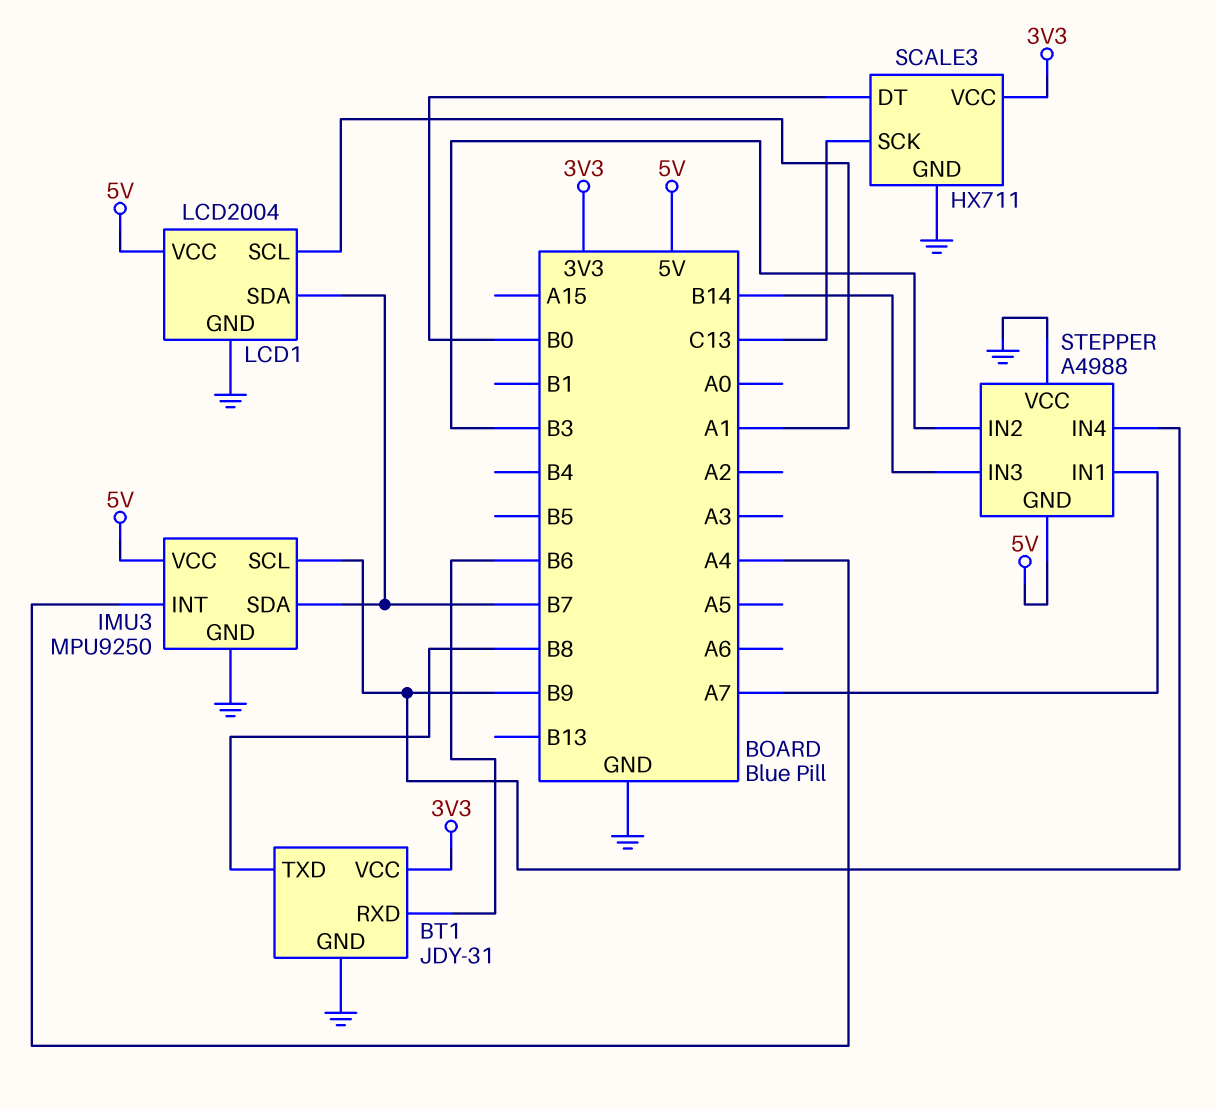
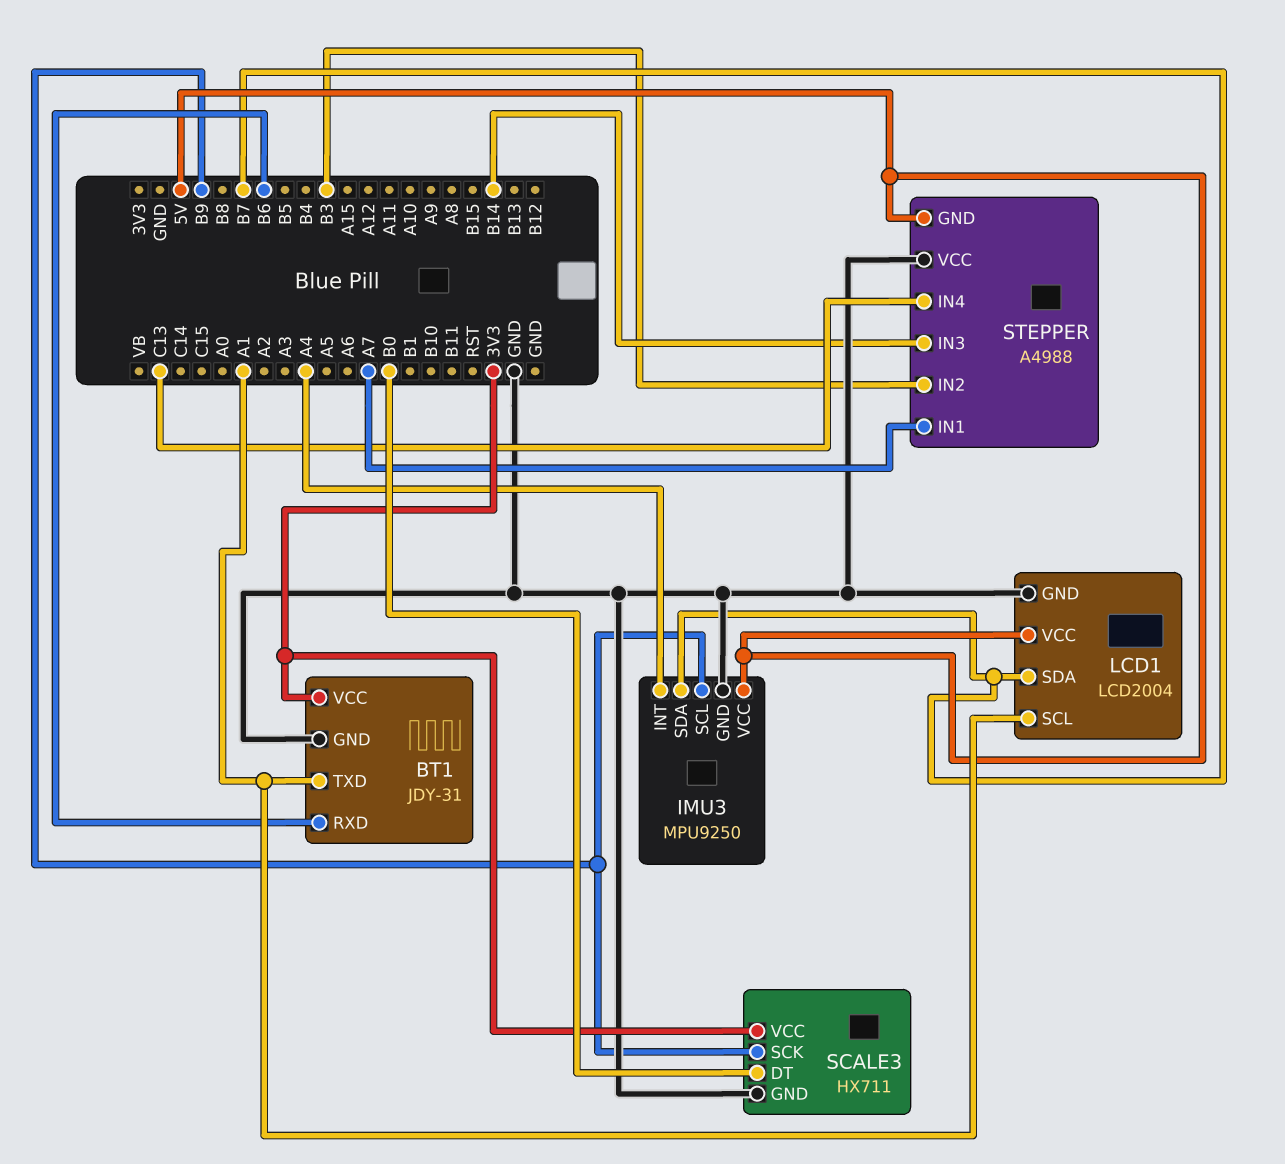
BT1 pin TXD: B8 -> A1
SCALE3 pin SCK: C13 -> B9
STEPPER pin IN4: B9 -> C13

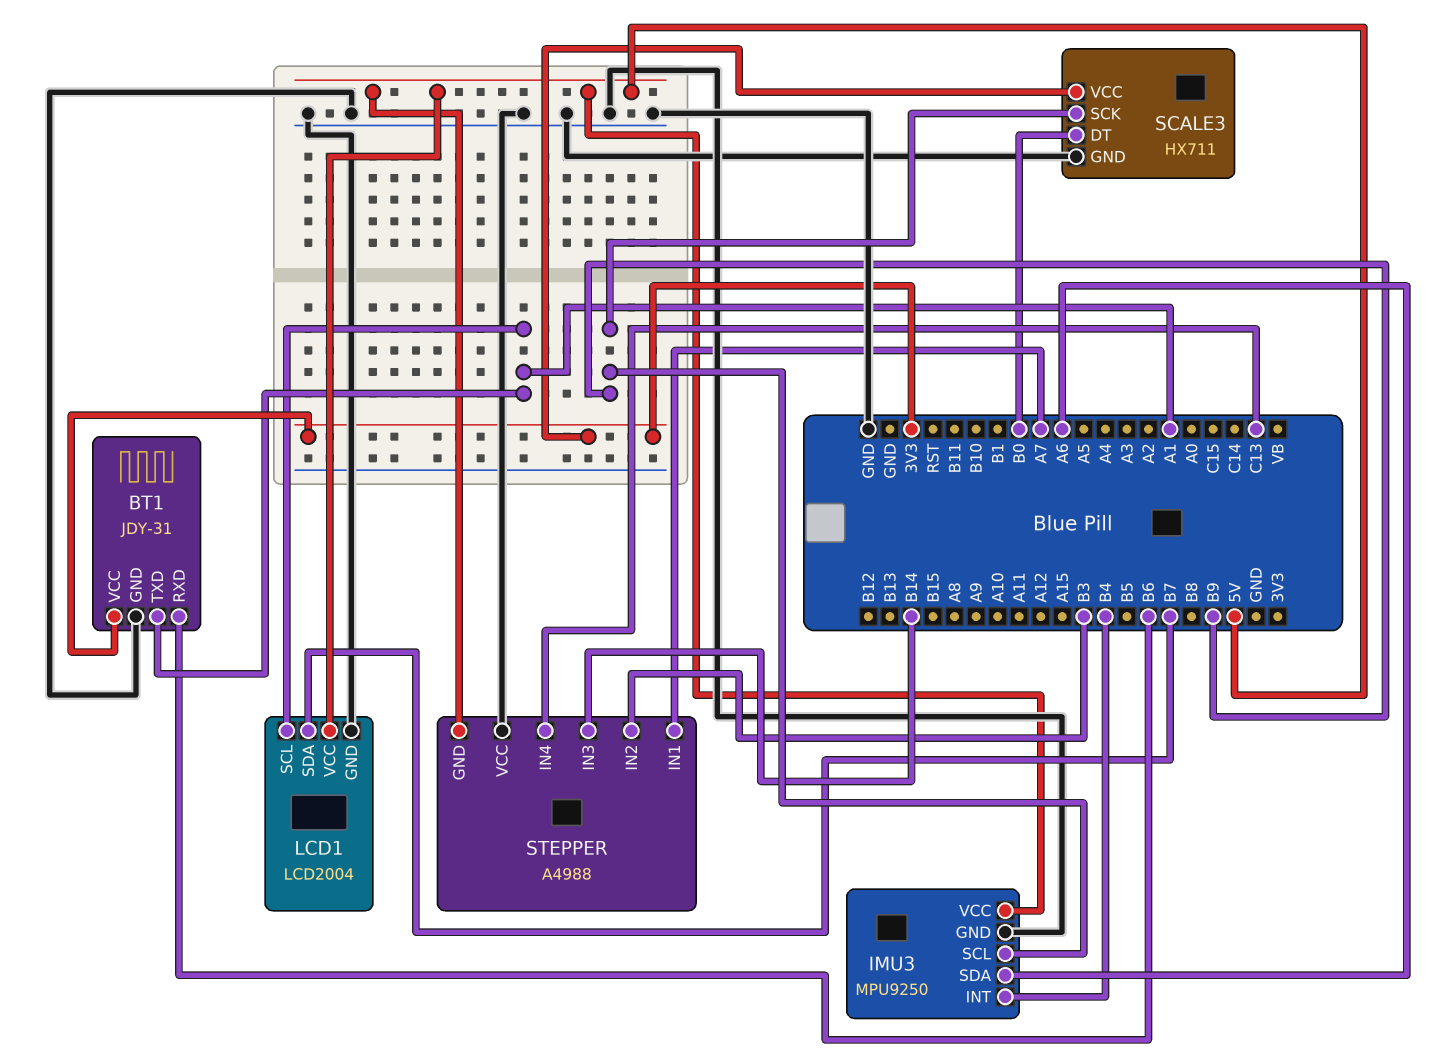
IMU3 pin INT: A4 -> B4
IMU3 pin SDA: B7 -> A6

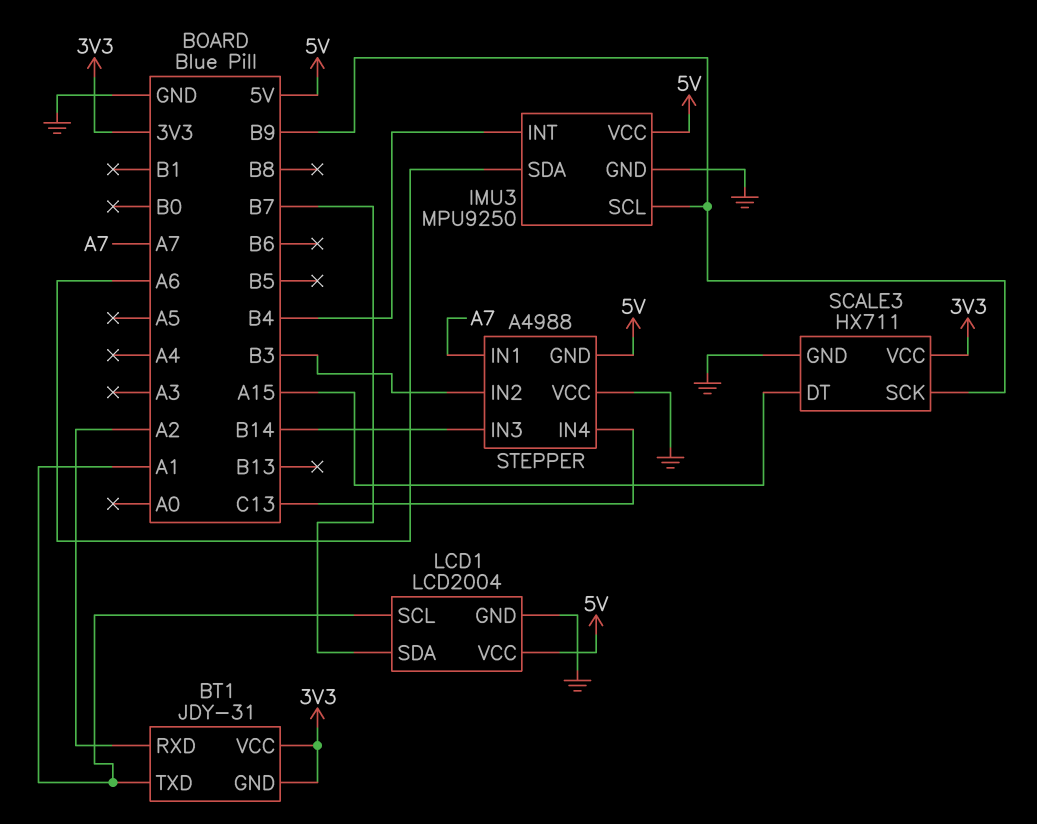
BT1 pin GND: GND -> 3V3
BT1 pin RXD: B6 -> A2
SCALE3 pin DT: B0 -> A15

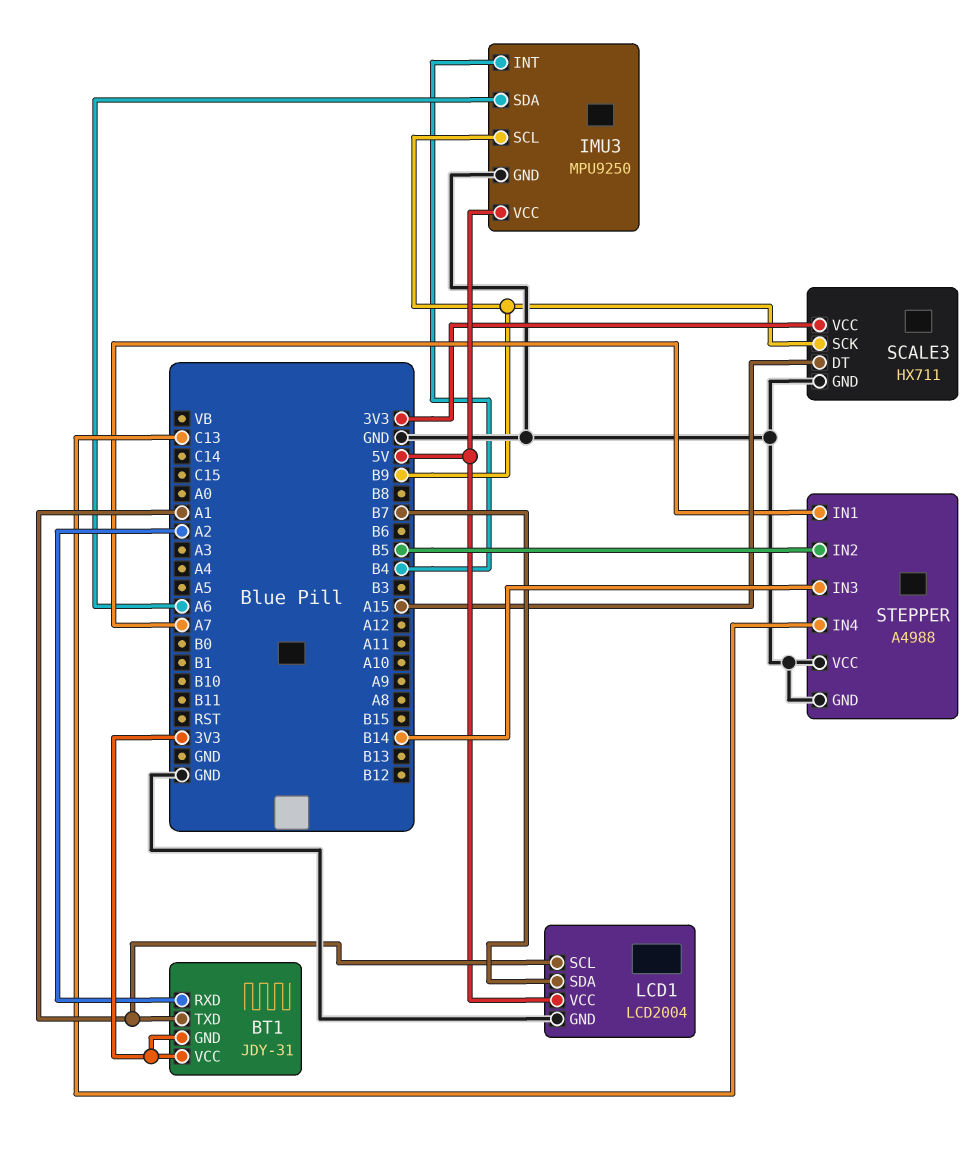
STEPPER pin GND: 5V -> GND
STEPPER pin IN2: B3 -> B5

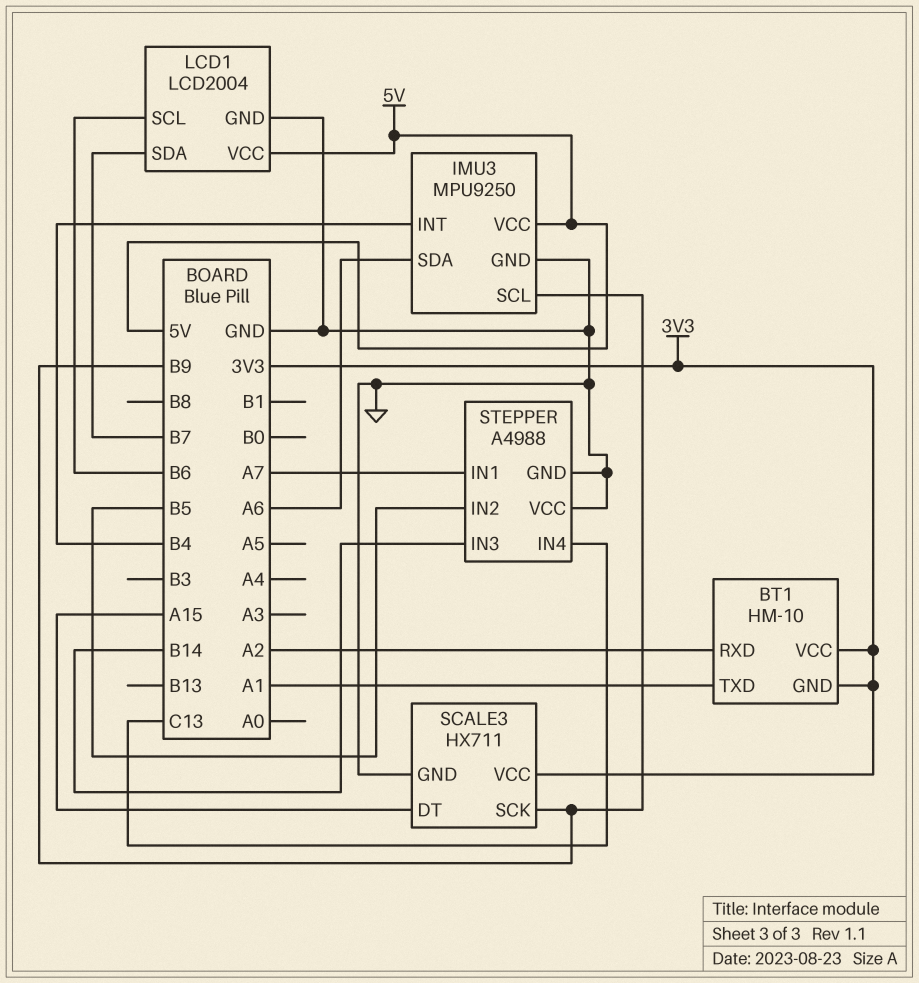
BT1: JDY-31 -> HM-10
LCD1 pin SCL: A1 -> B6

